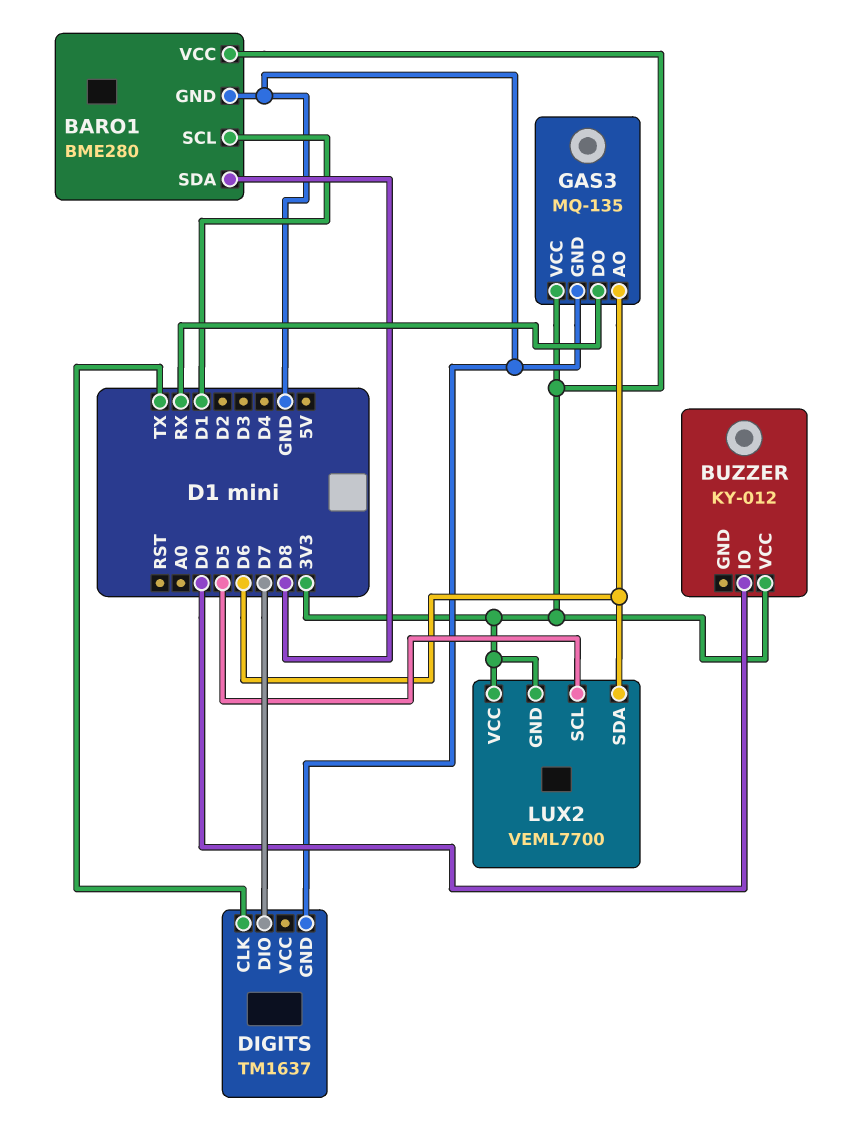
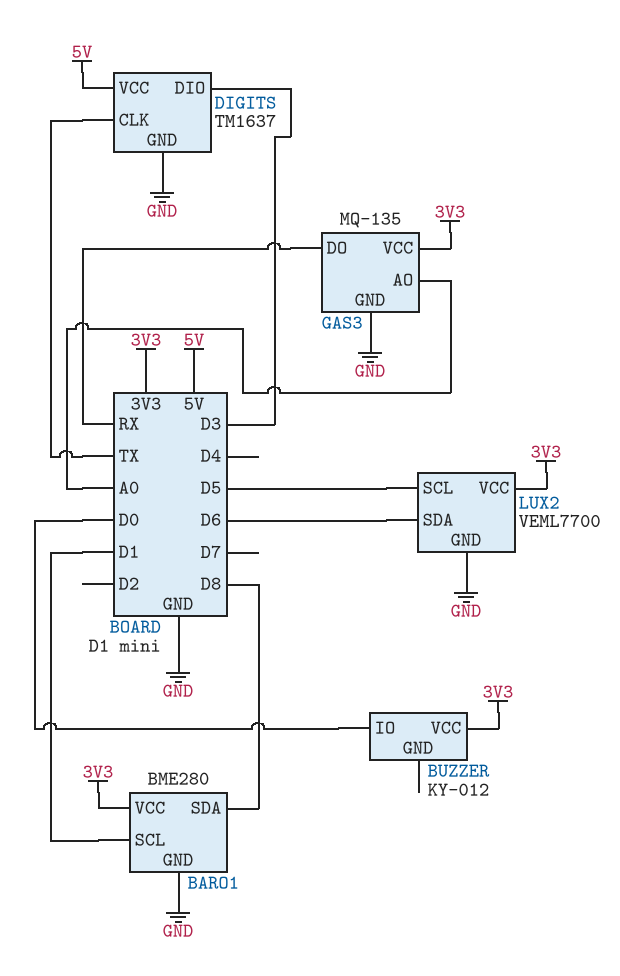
DIGITS pin DIO: D7 -> D3
DIGITS pin VCC: none -> 5V
GAS3 pin AO: D6 -> A0
LUX2 pin GND: 3V3 -> GND

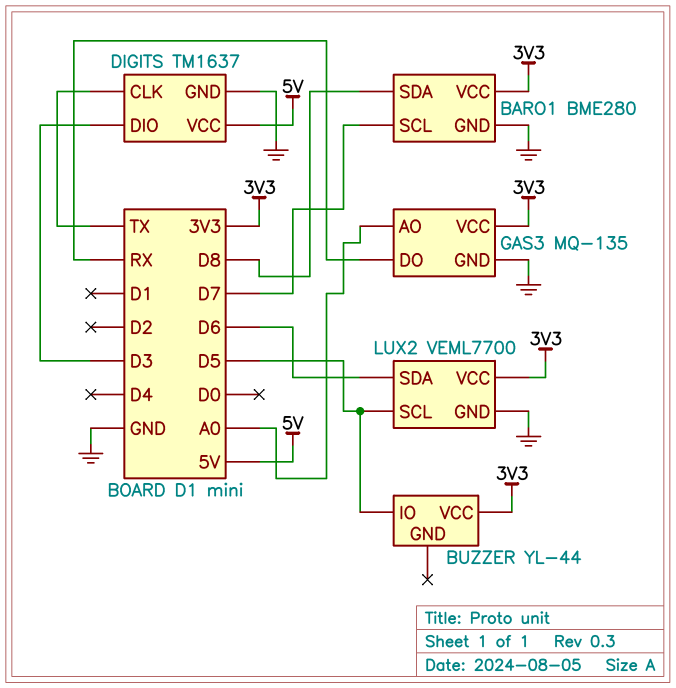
BARO1 pin SCL: D1 -> D7
BUZZER: KY-012 -> YL-44
BUZZER pin IO: D0 -> D5

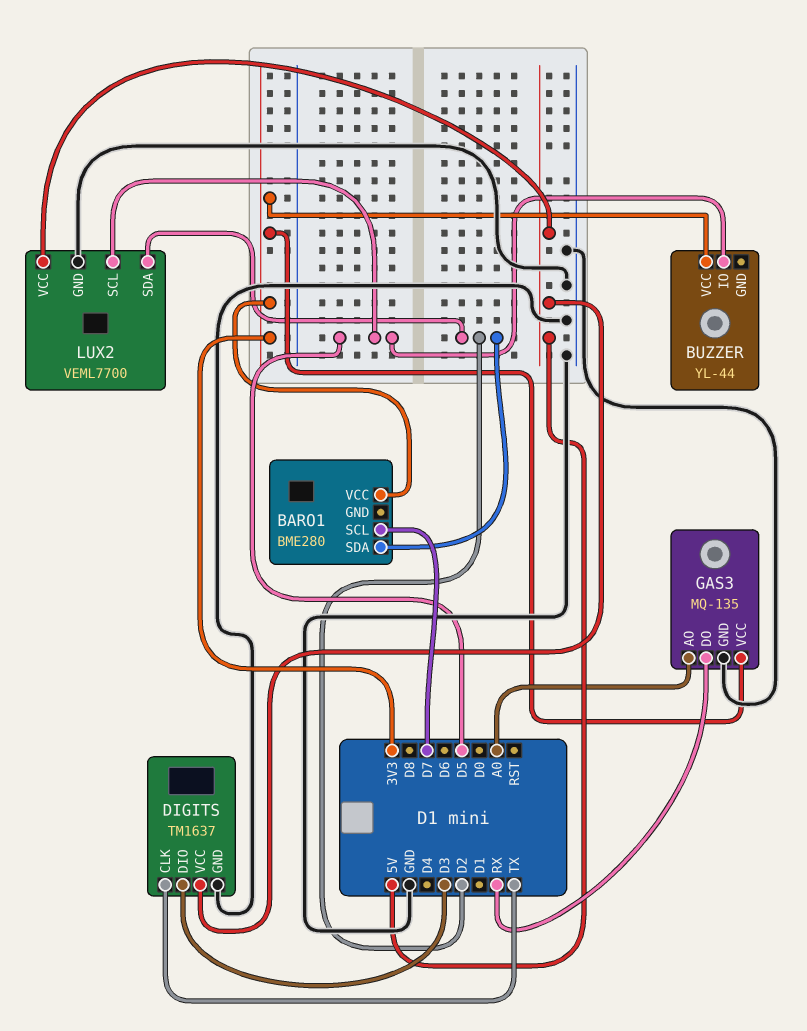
BARO1 pin GND: GND -> none
BARO1 pin SDA: D8 -> D2
LUX2 pin SDA: D6 -> D2
LUX2 pin VCC: 3V3 -> 5V

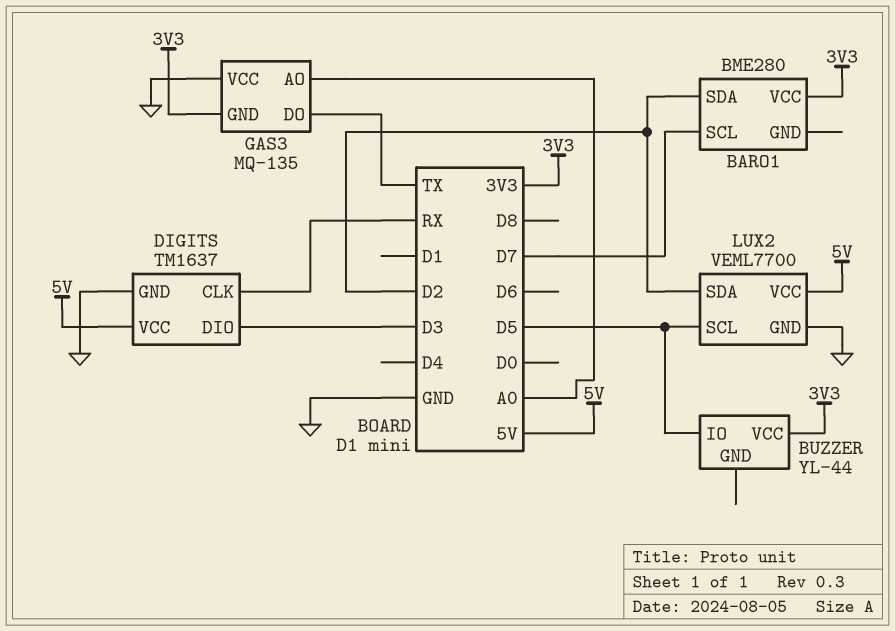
DIGITS pin CLK: TX -> RX
GAS3 pin DO: RX -> TX
GAS3 pin GND: GND -> 3V3
GAS3 pin VCC: 3V3 -> GND

